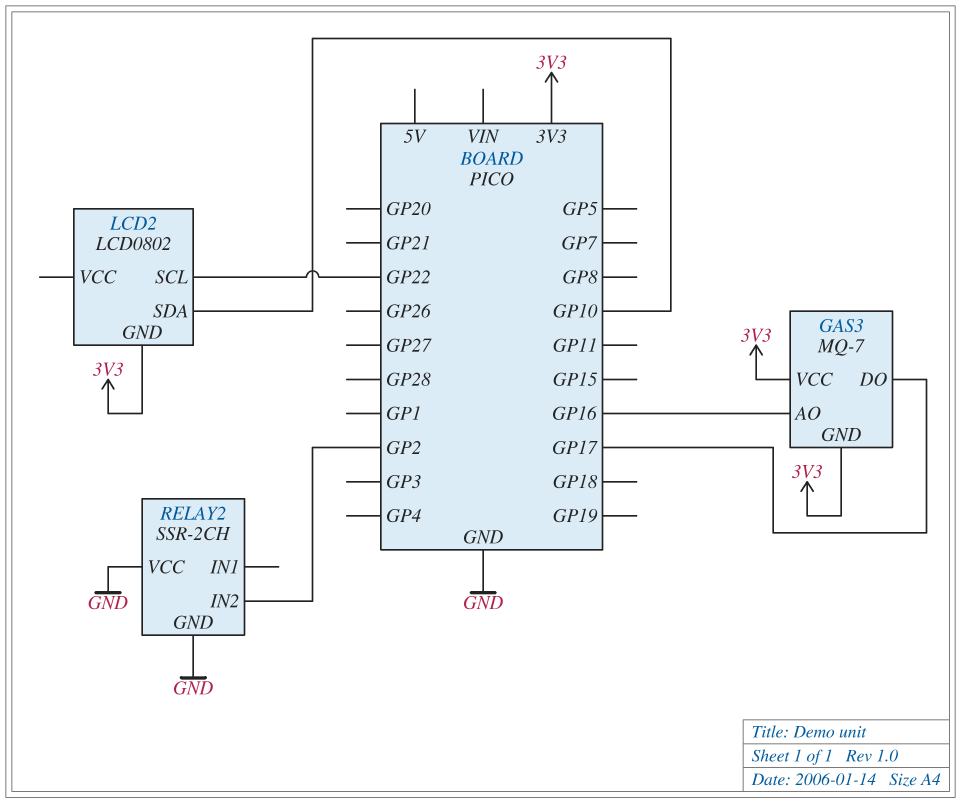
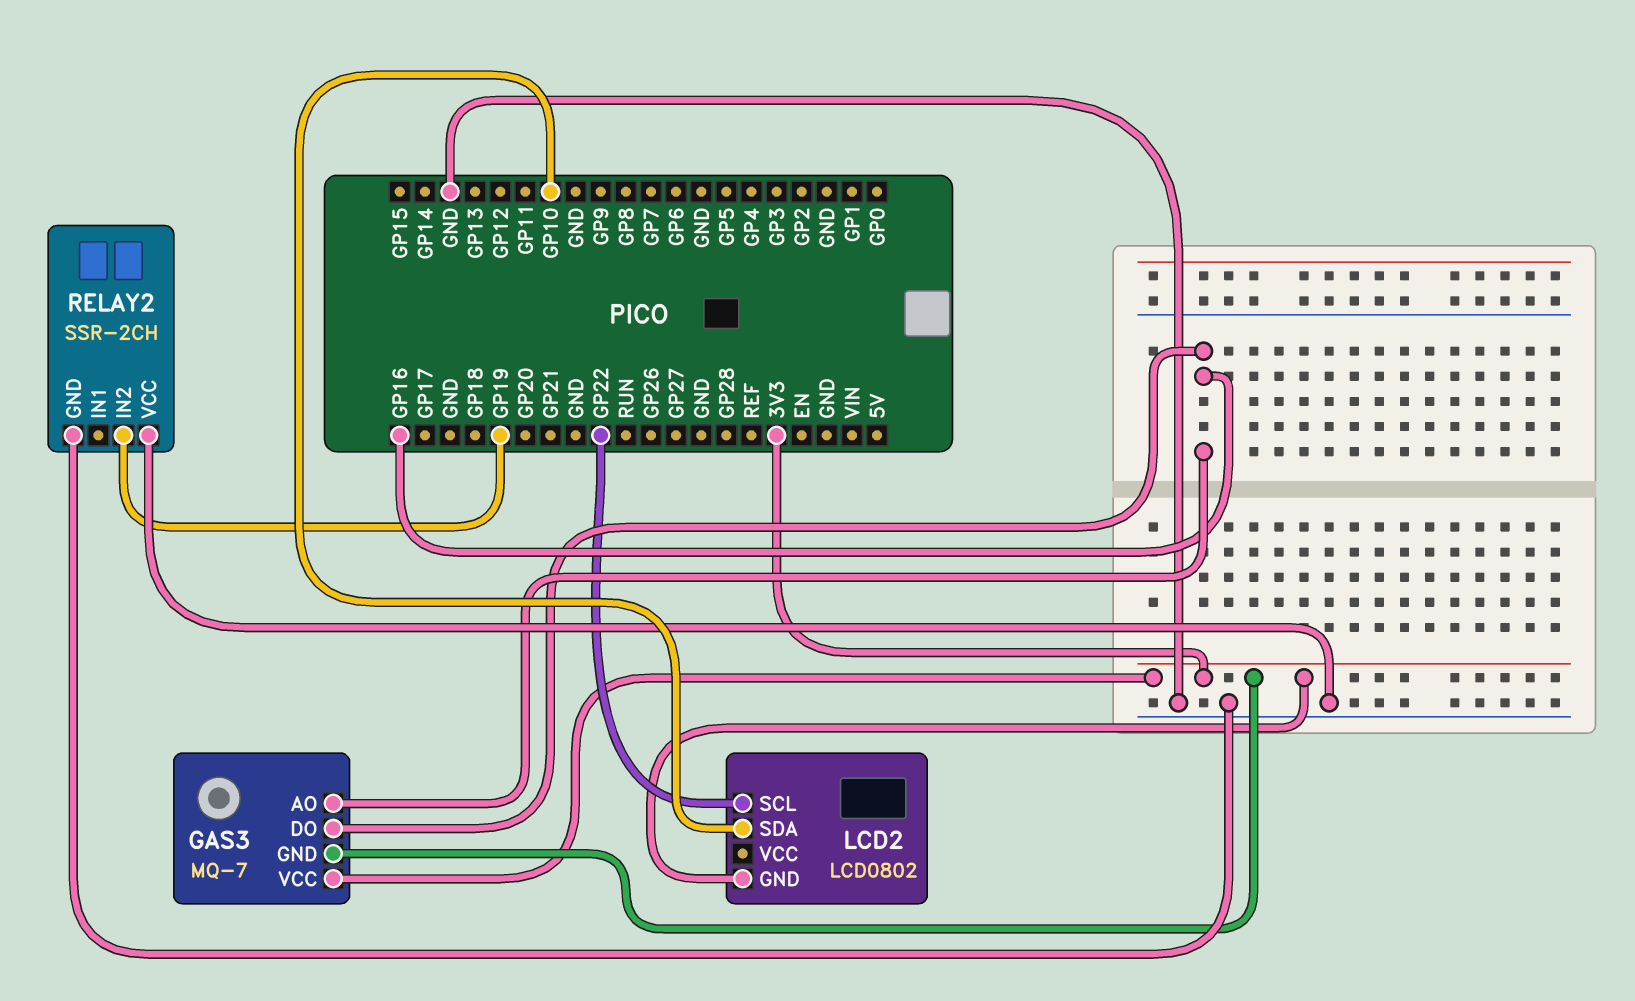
GAS3 pin DO: GP17 -> GP16
RELAY2 pin IN2: GP2 -> GP19

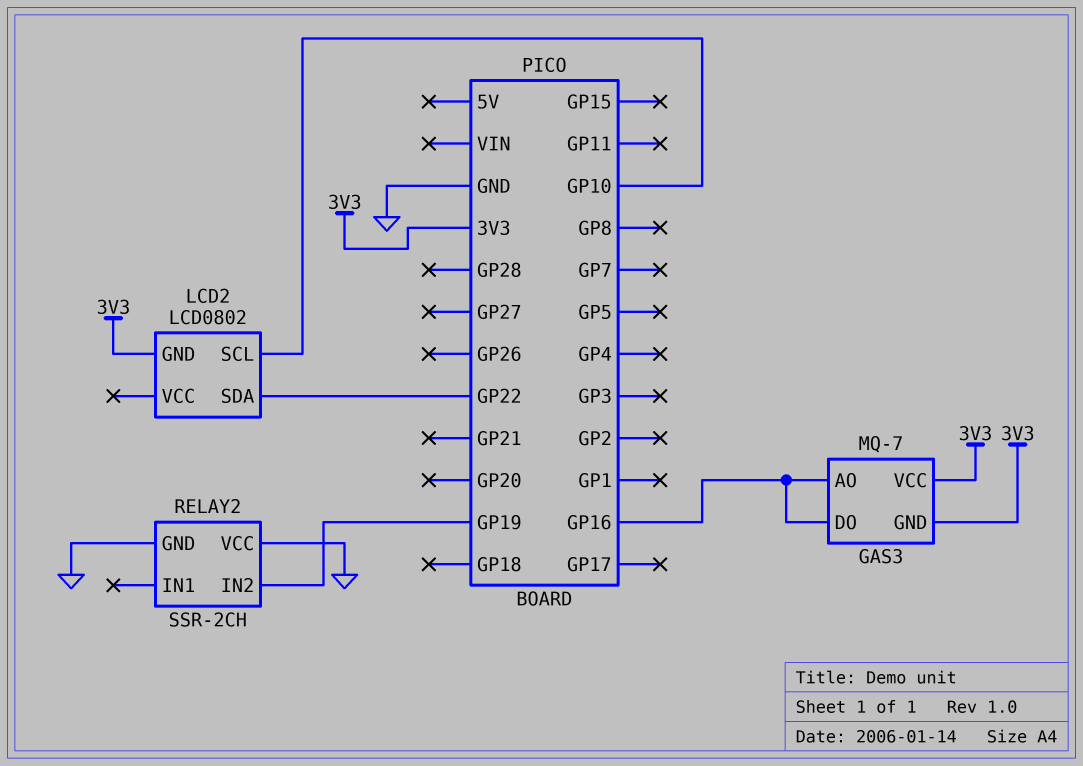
LCD2 pin SCL: GP22 -> GP10
LCD2 pin SDA: GP10 -> GP22

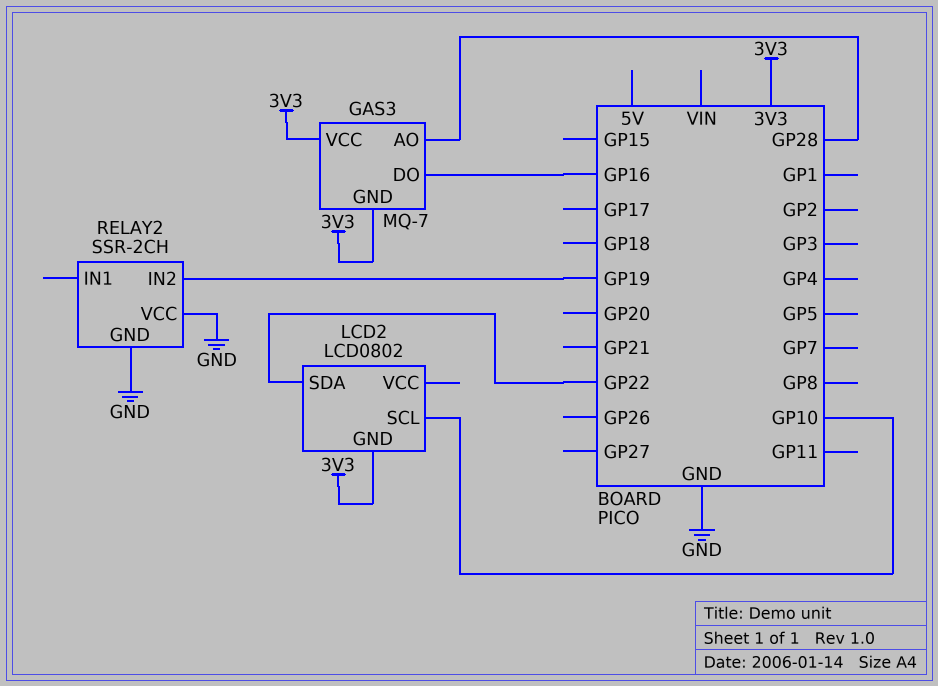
GAS3 pin AO: GP16 -> GP28

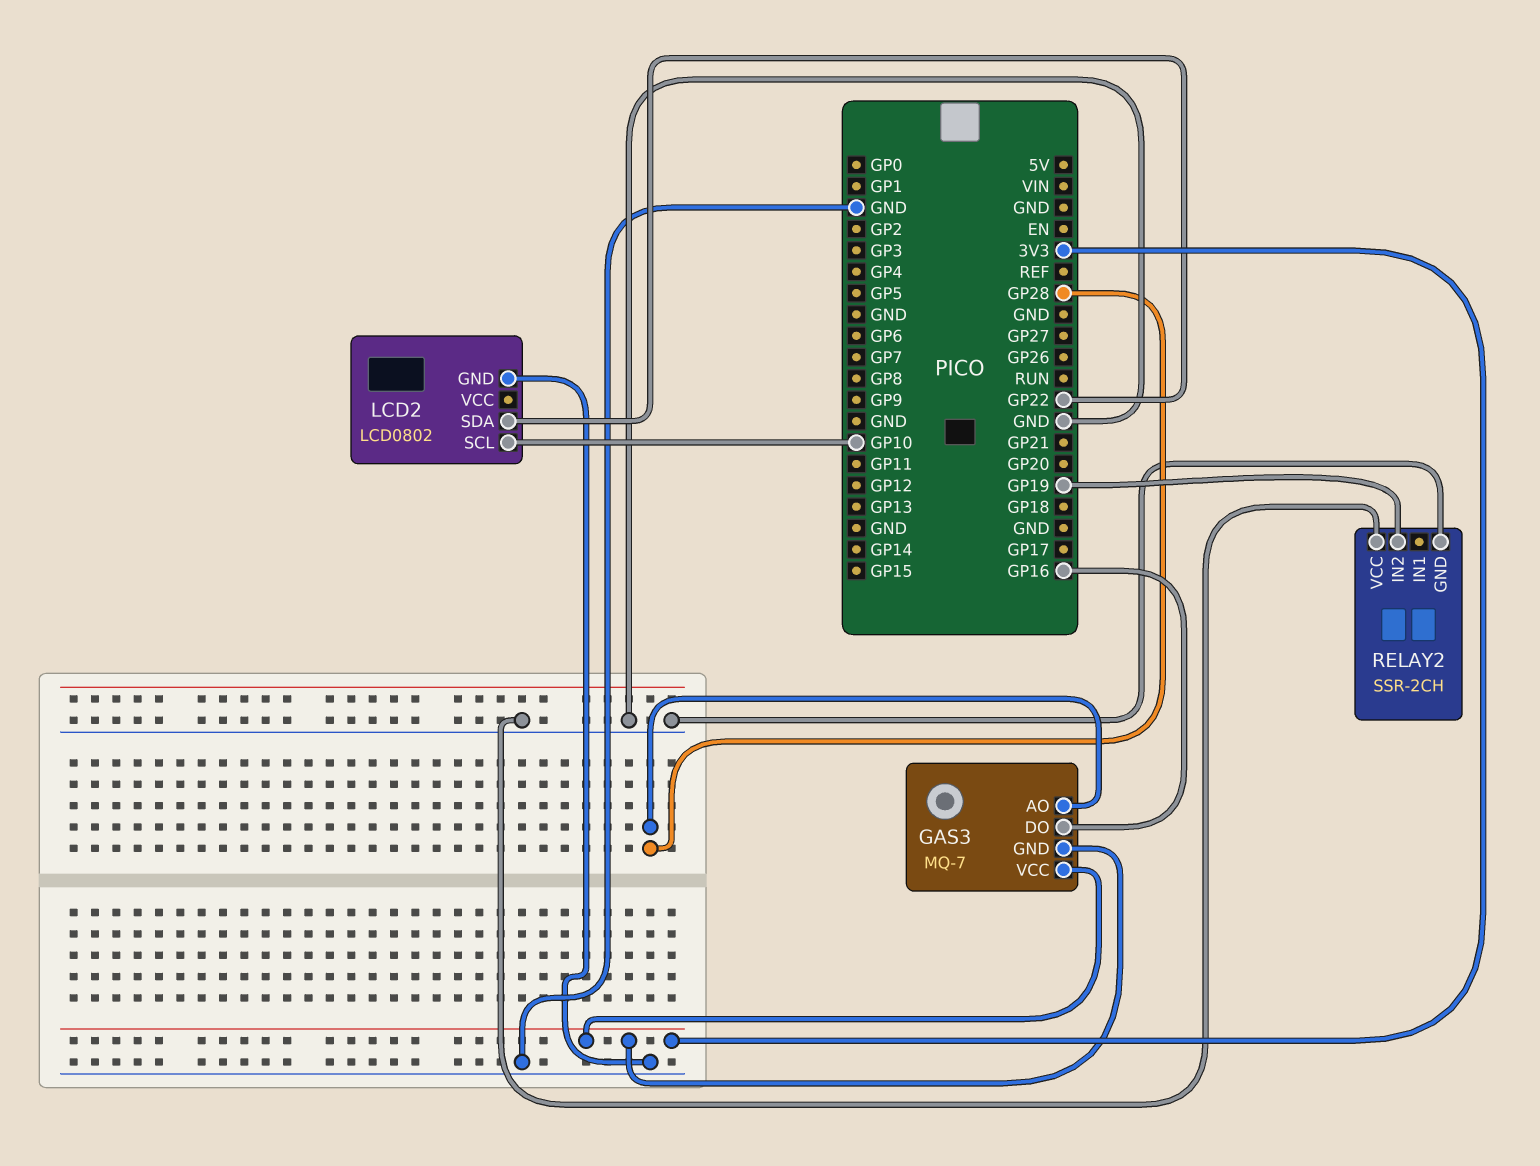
LCD2 pin GND: 3V3 -> GND

